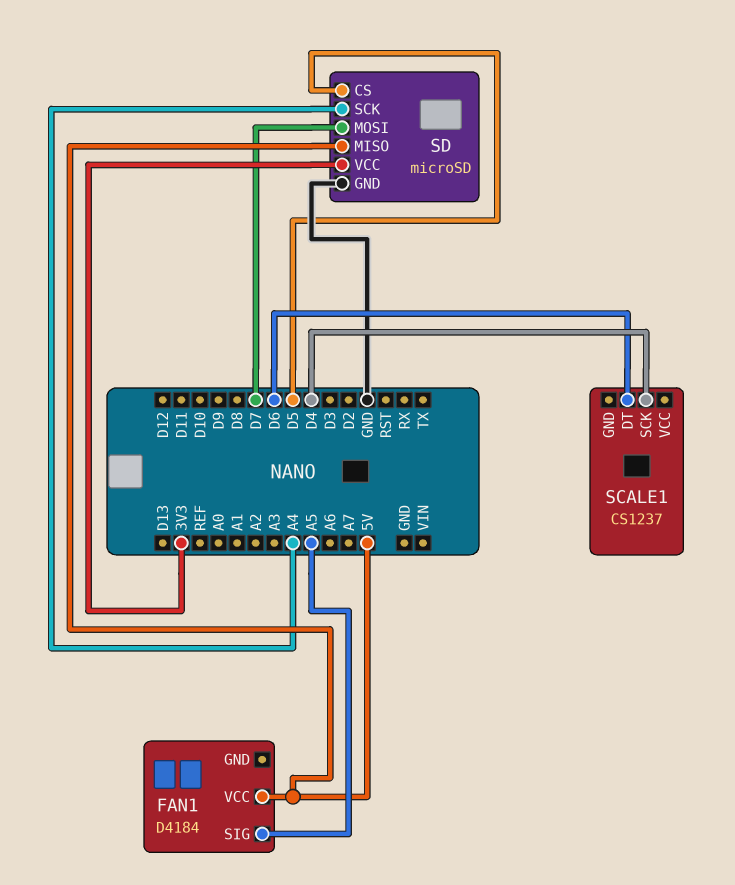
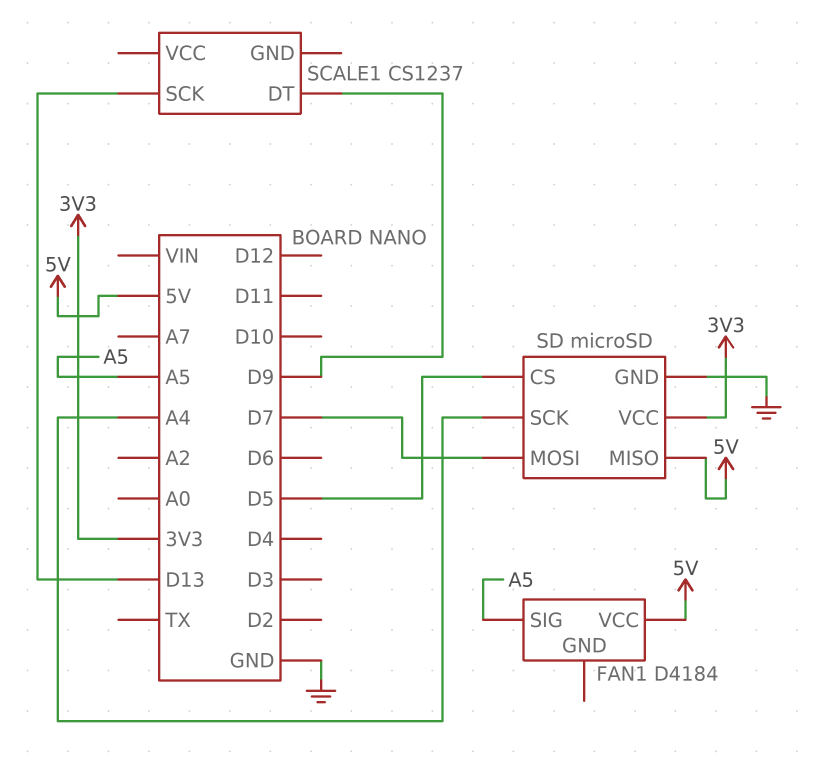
SCALE1 pin DT: D6 -> D9
SCALE1 pin SCK: D4 -> D13

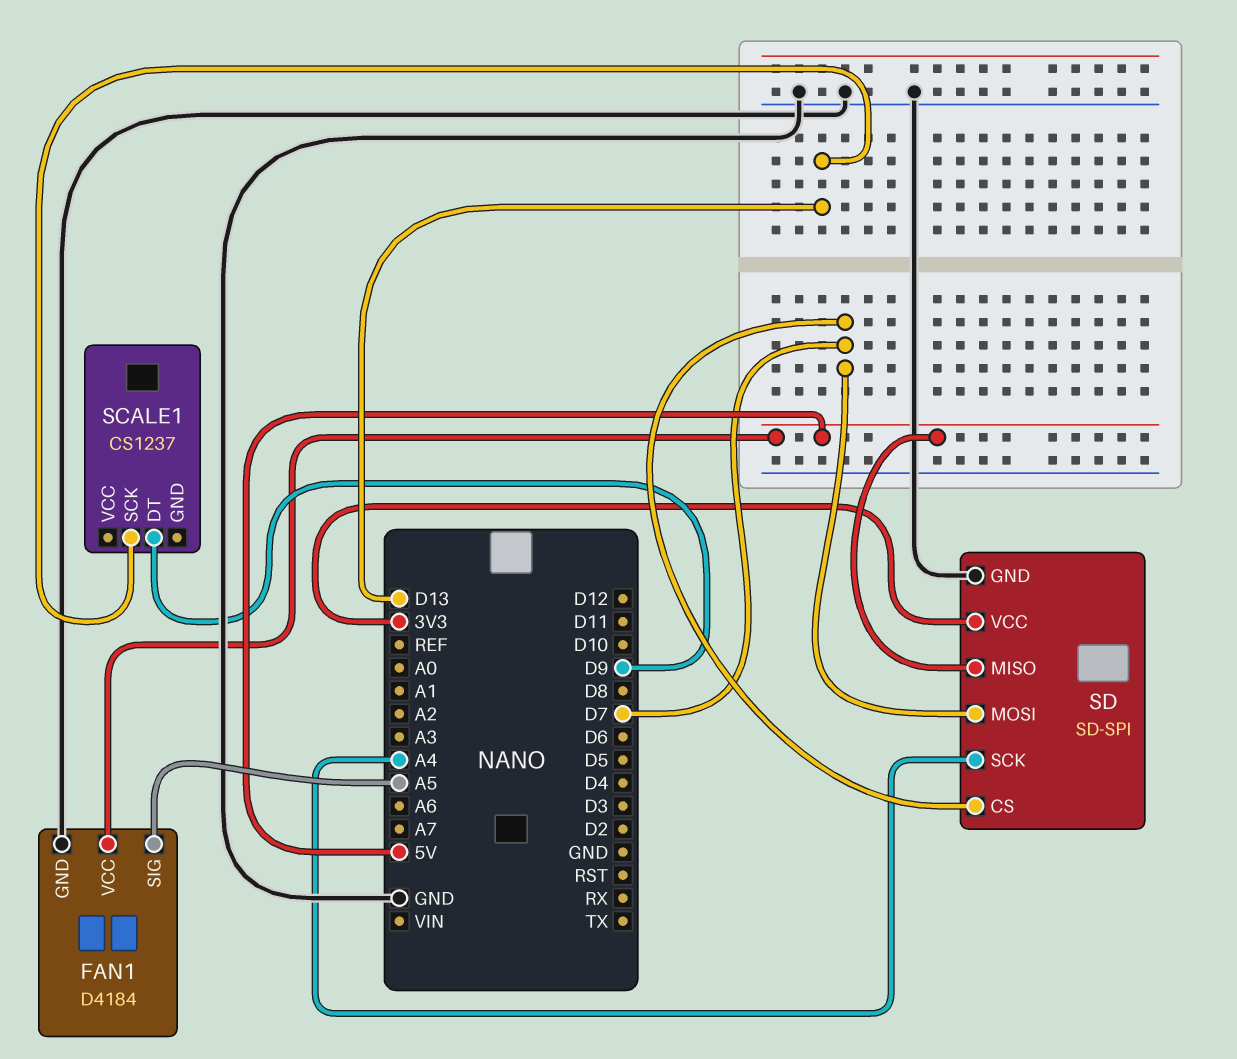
FAN1 pin GND: none -> GND
SD: microSD -> SD-SPI
SD pin CS: D5 -> D7

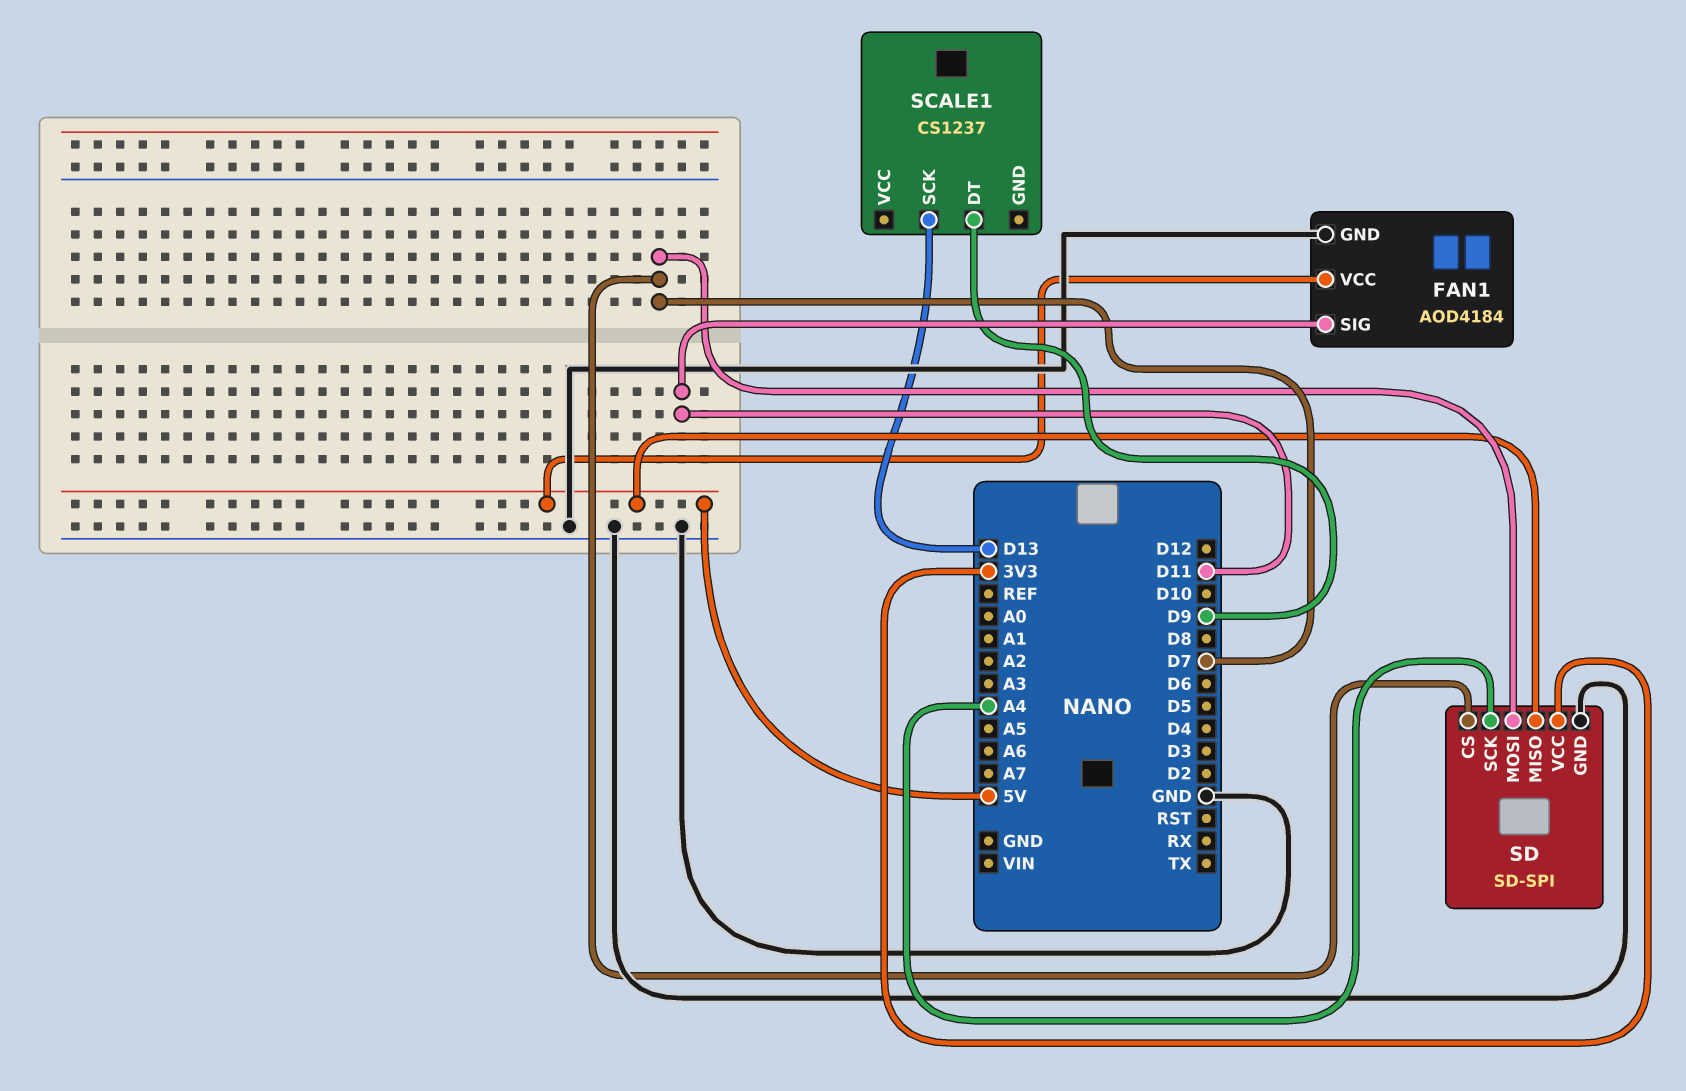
FAN1: D4184 -> AOD4184
FAN1 pin SIG: A5 -> D11

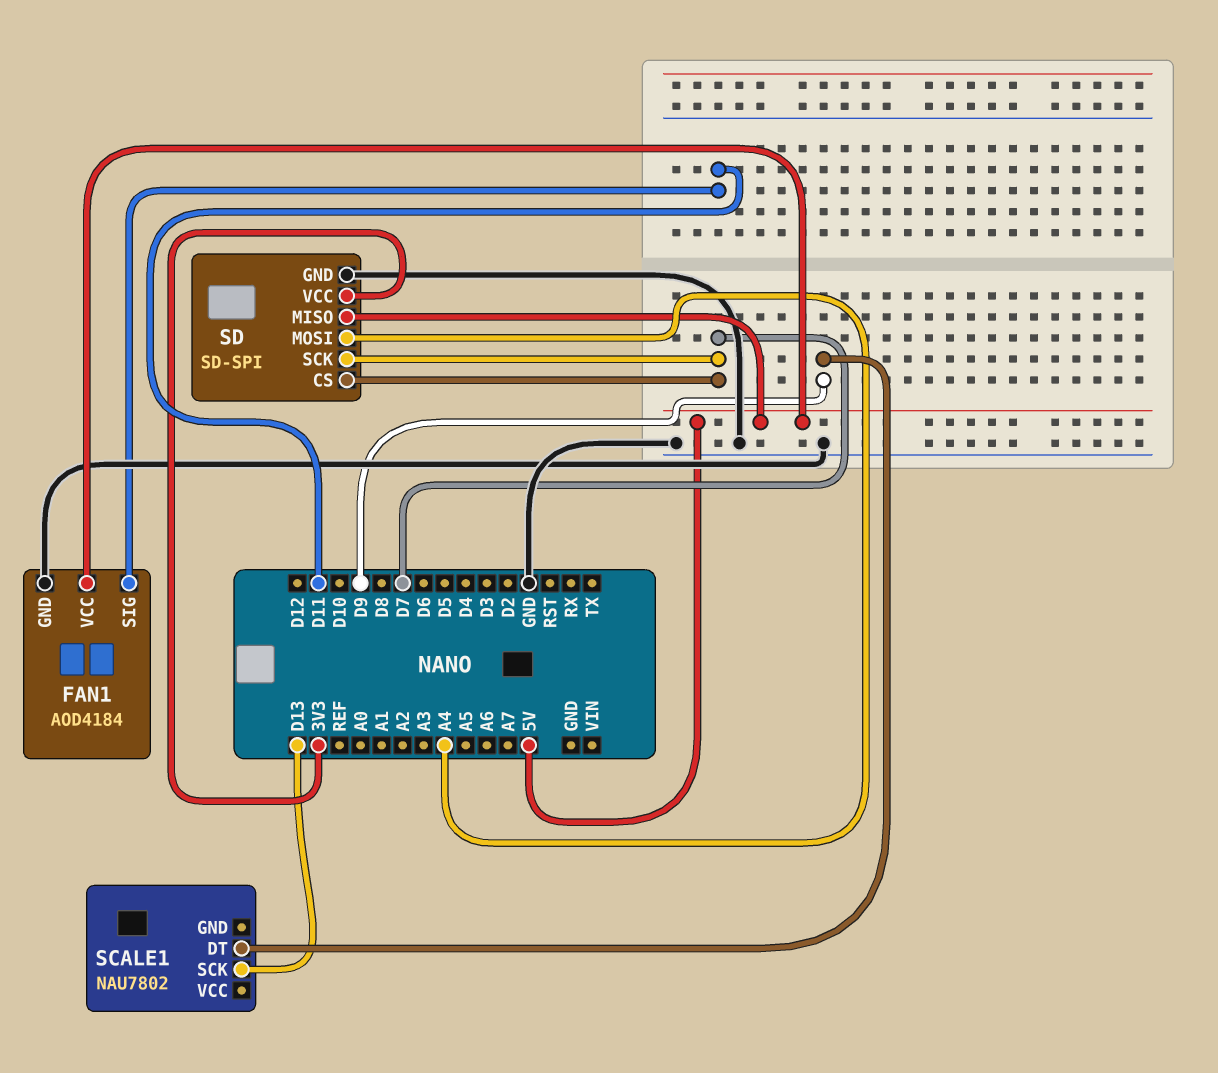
SCALE1: CS1237 -> NAU7802
SD pin MOSI: D7 -> A4
SD pin SCK: A4 -> D7

